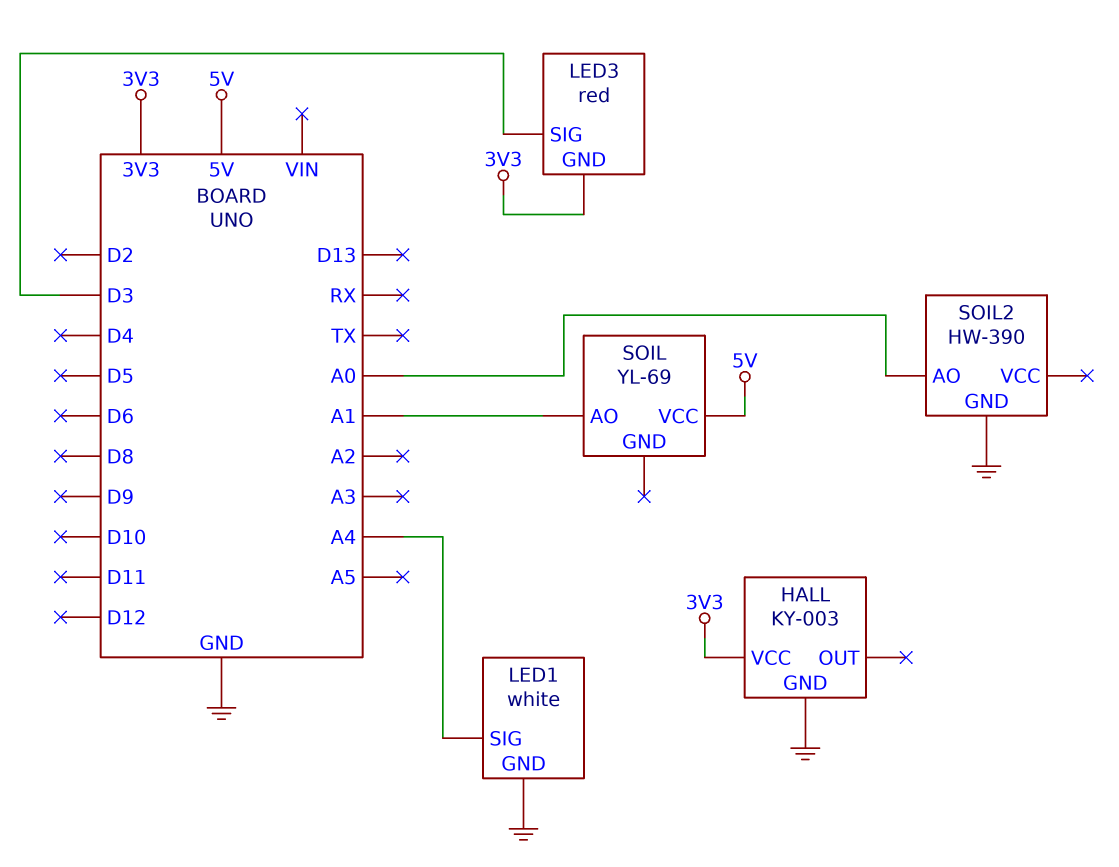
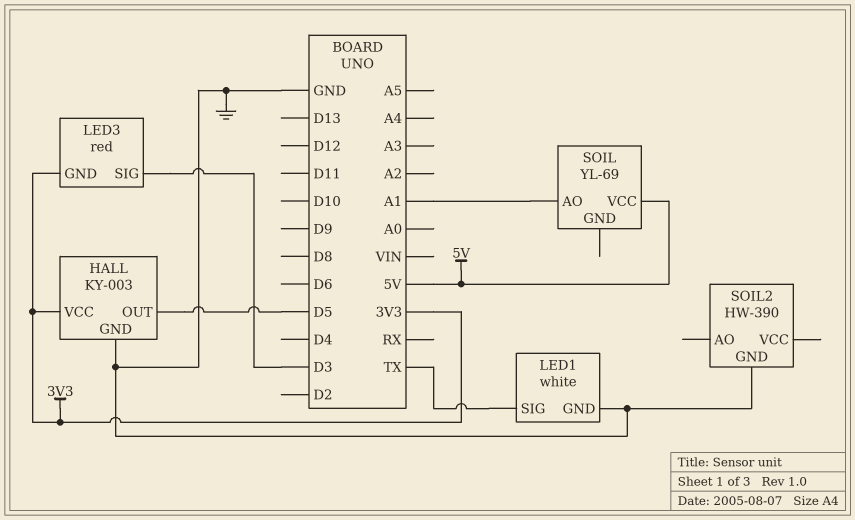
HALL pin OUT: none -> D5
LED1 pin SIG: A4 -> TX
SOIL2 pin AO: A0 -> none

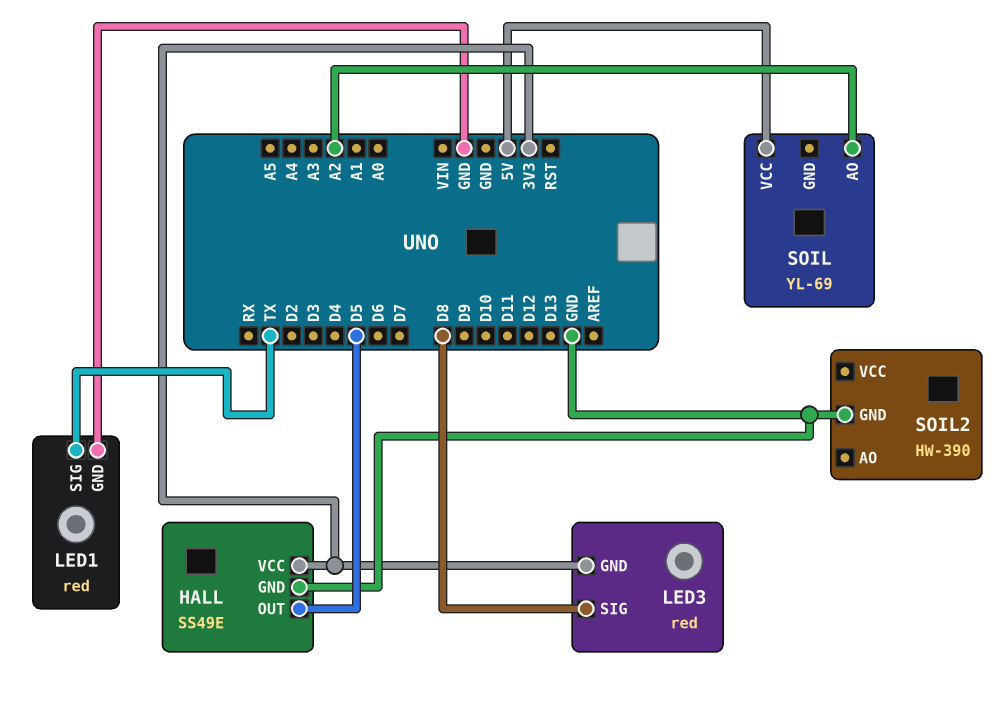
HALL: KY-003 -> SS49E
LED1: white -> red
LED3 pin SIG: D3 -> D8
SOIL pin AO: A1 -> A2

